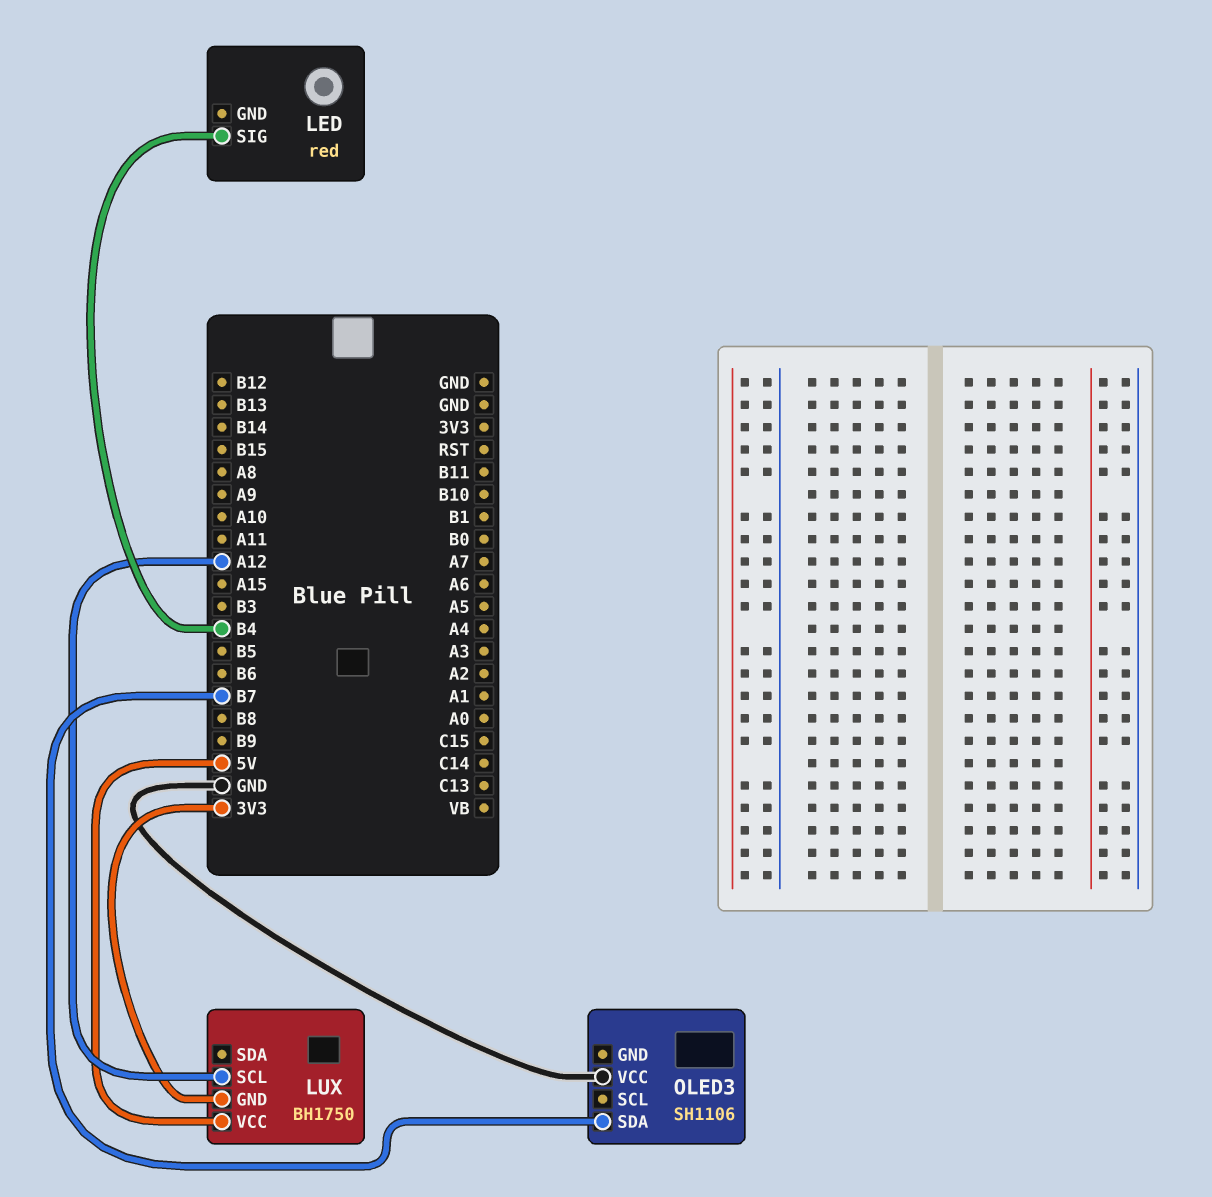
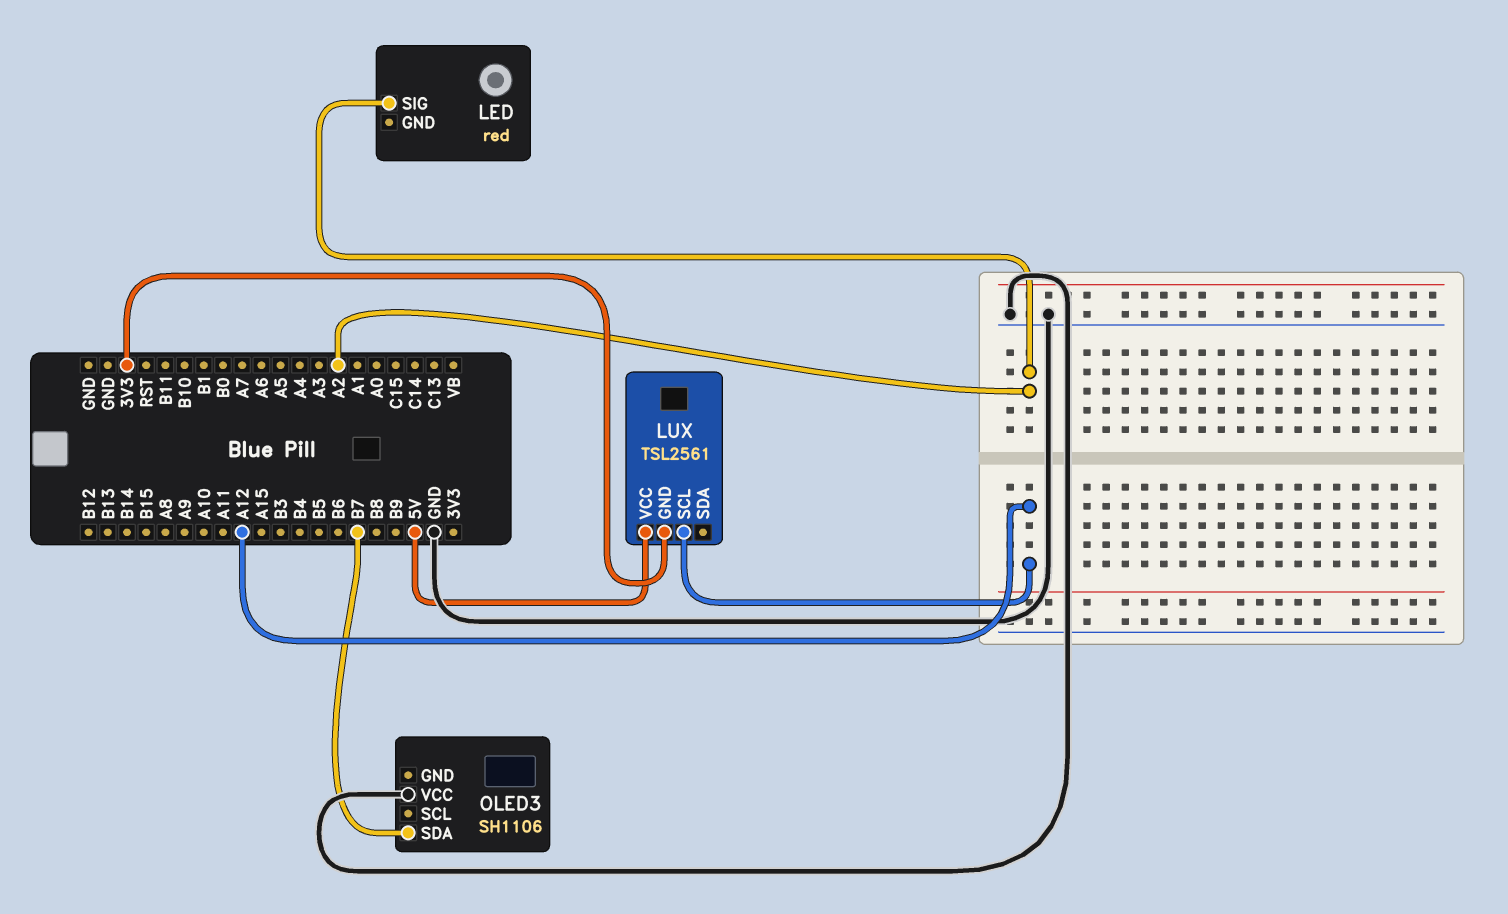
LED pin SIG: B4 -> A2
LUX: BH1750 -> TSL2561

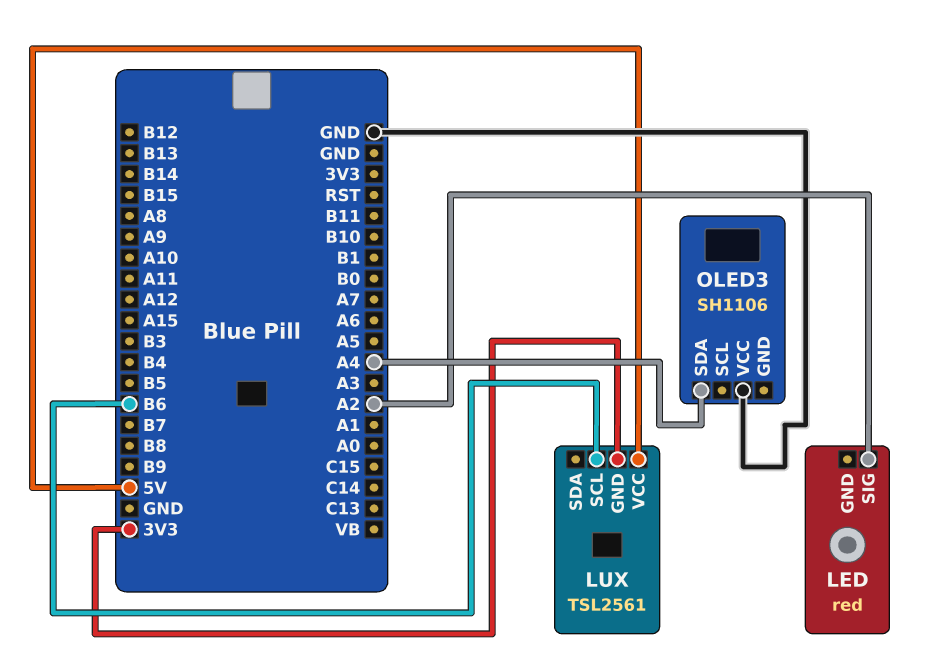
LUX pin SCL: A12 -> B6
OLED3 pin SDA: B7 -> A4

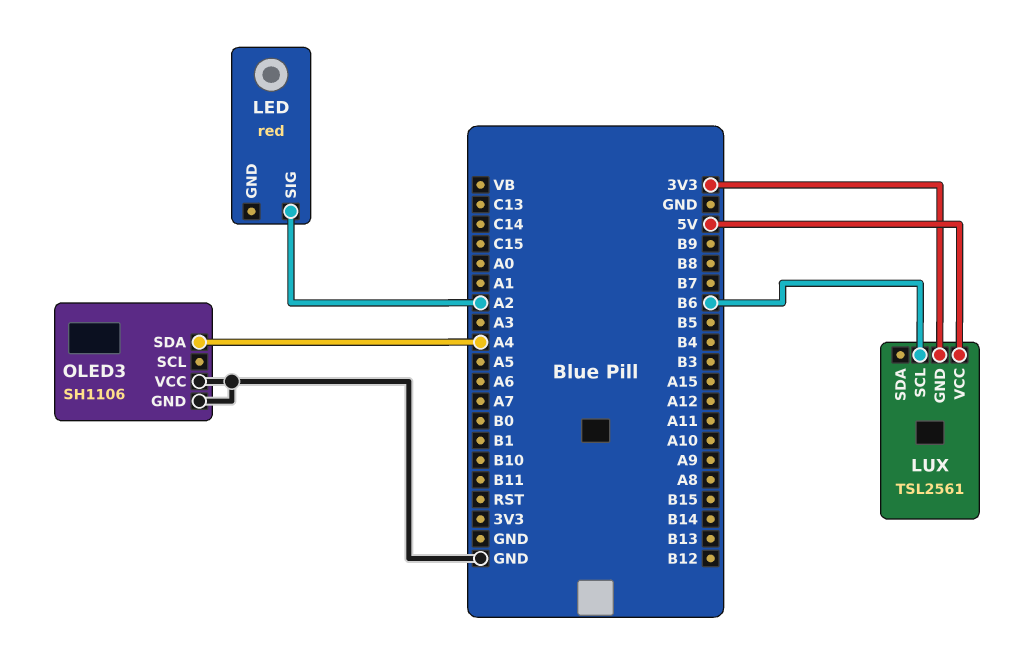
OLED3 pin GND: none -> GND

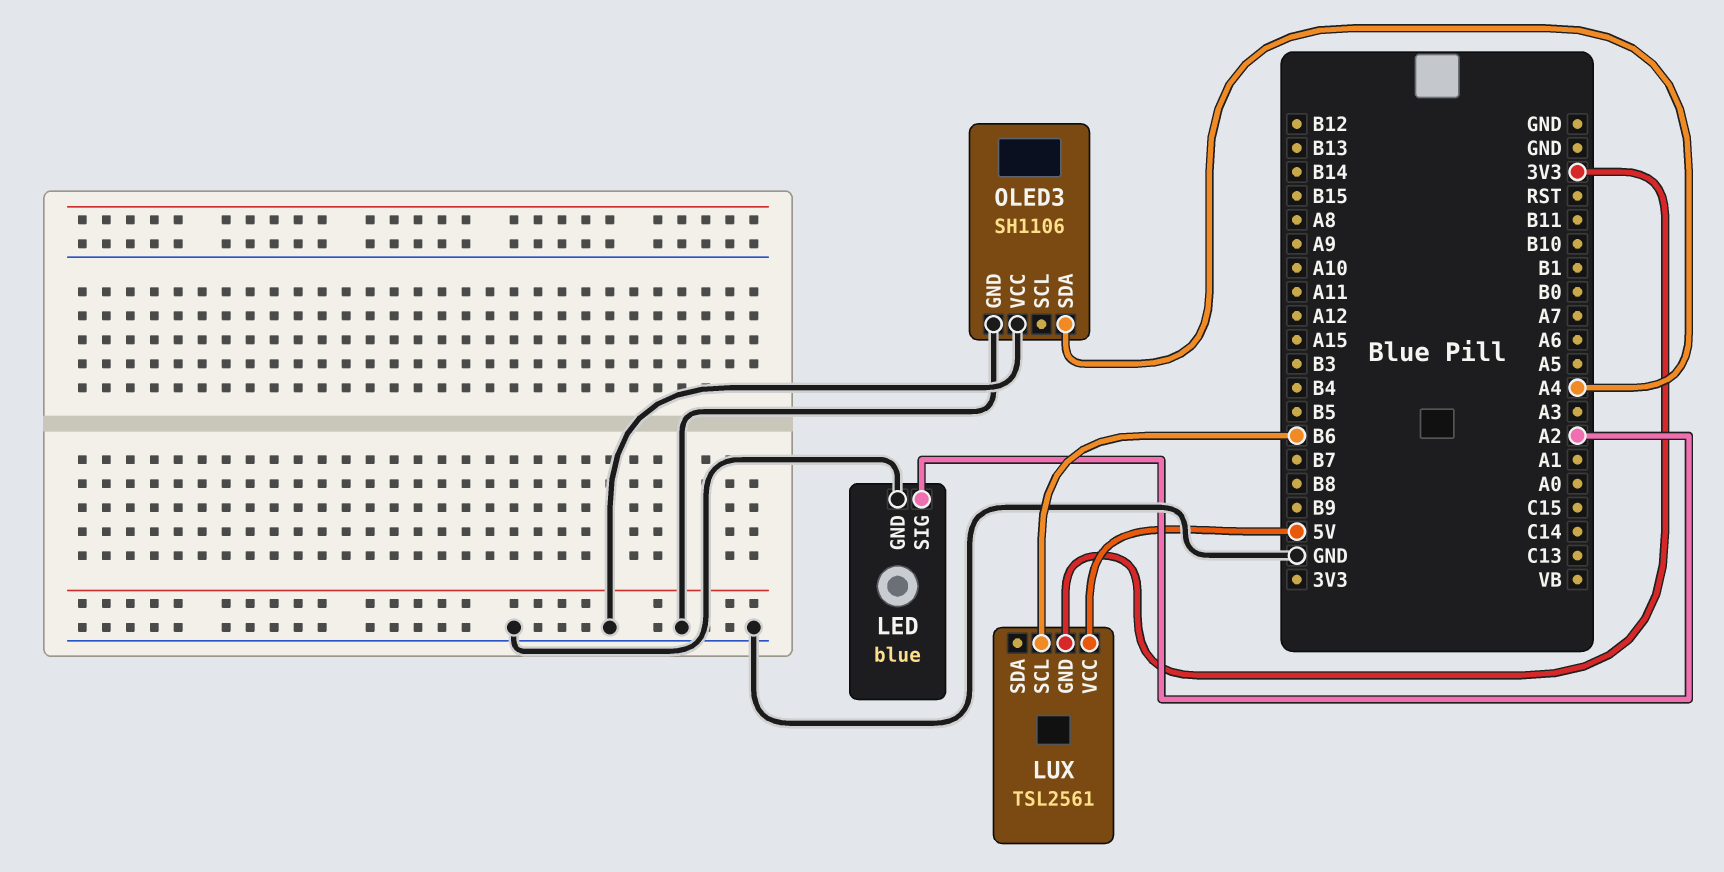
LED: red -> blue
LED pin GND: none -> GND

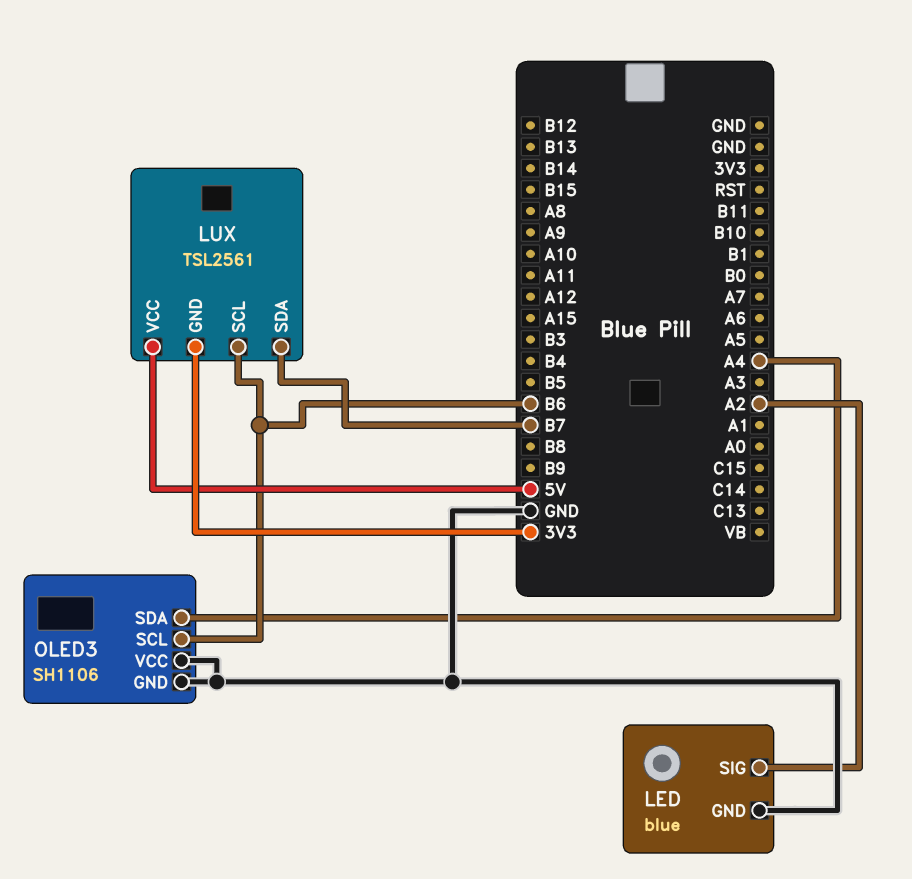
LUX pin SDA: none -> B7
OLED3 pin SCL: none -> B6

